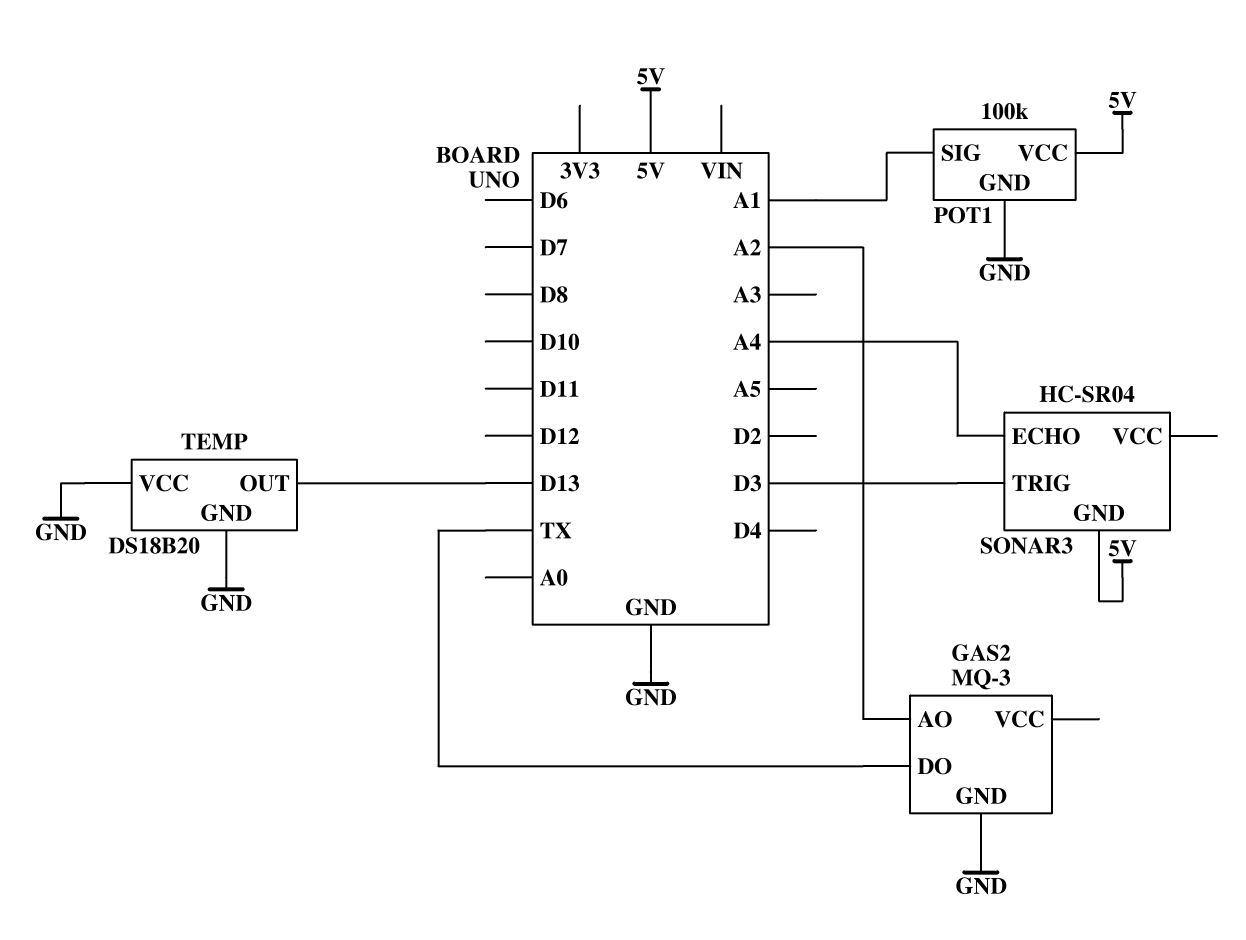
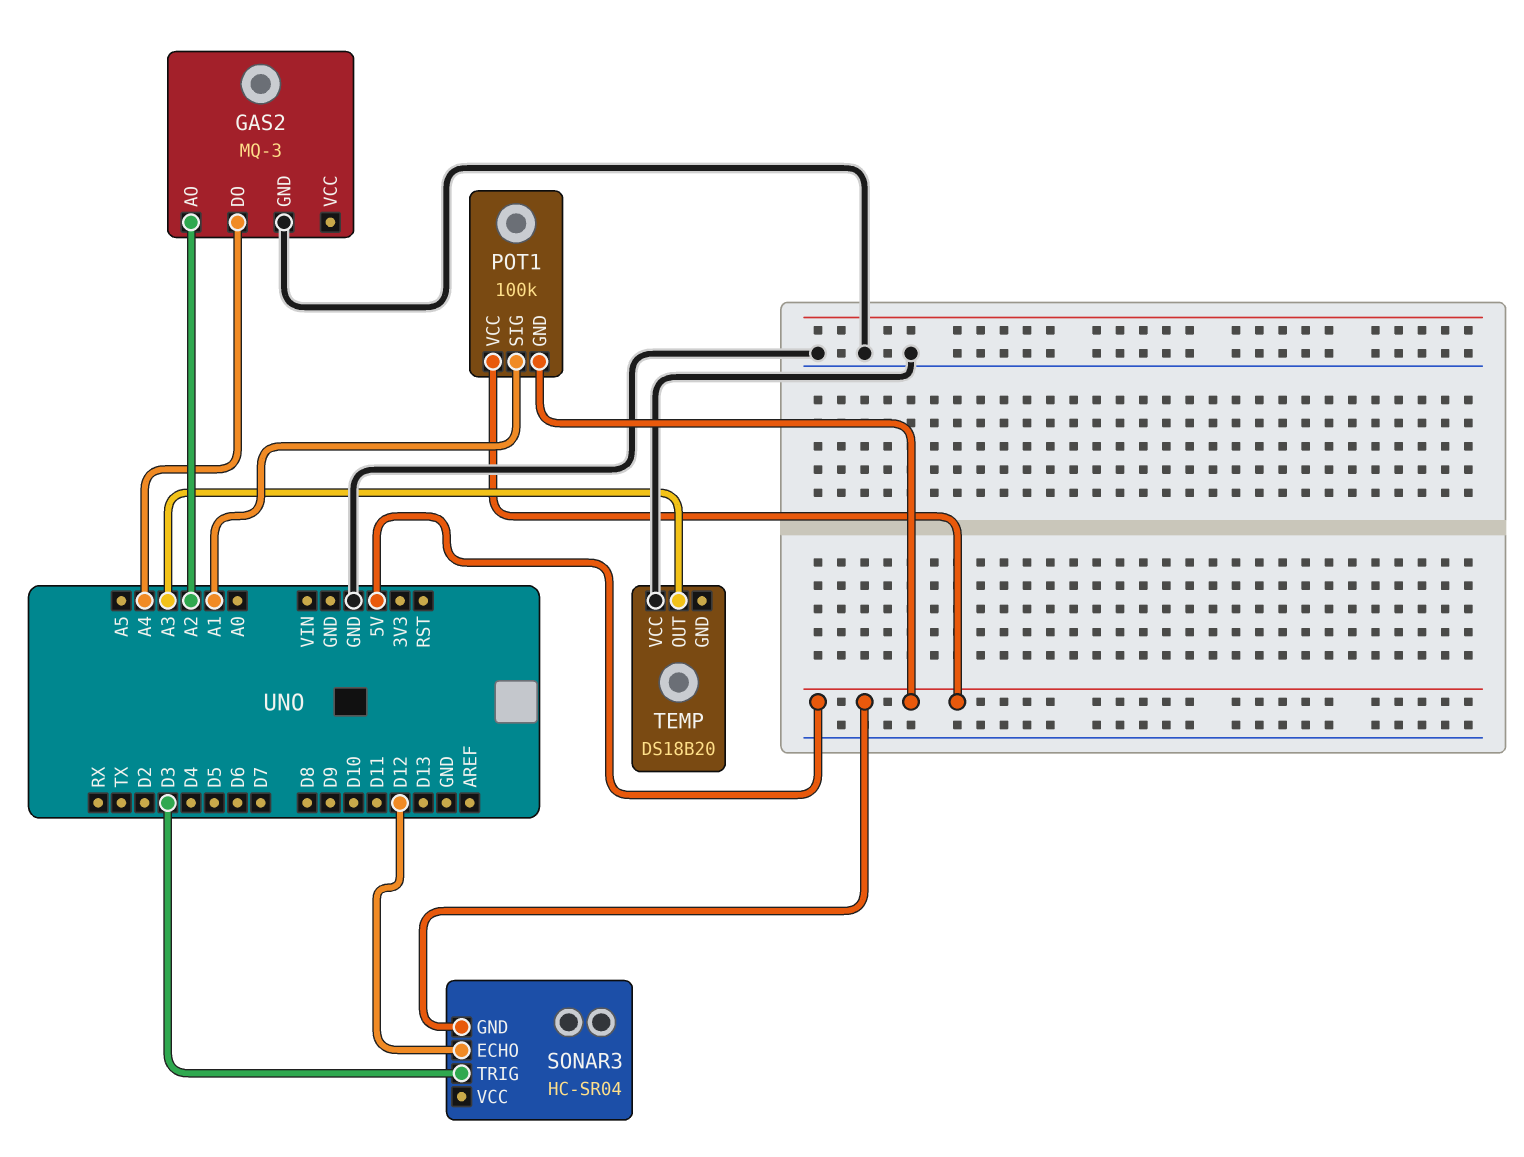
GAS2 pin DO: TX -> A4
POT1 pin GND: GND -> 5V
SONAR3 pin ECHO: A4 -> D12
TEMP pin GND: GND -> none
TEMP pin OUT: D13 -> A3

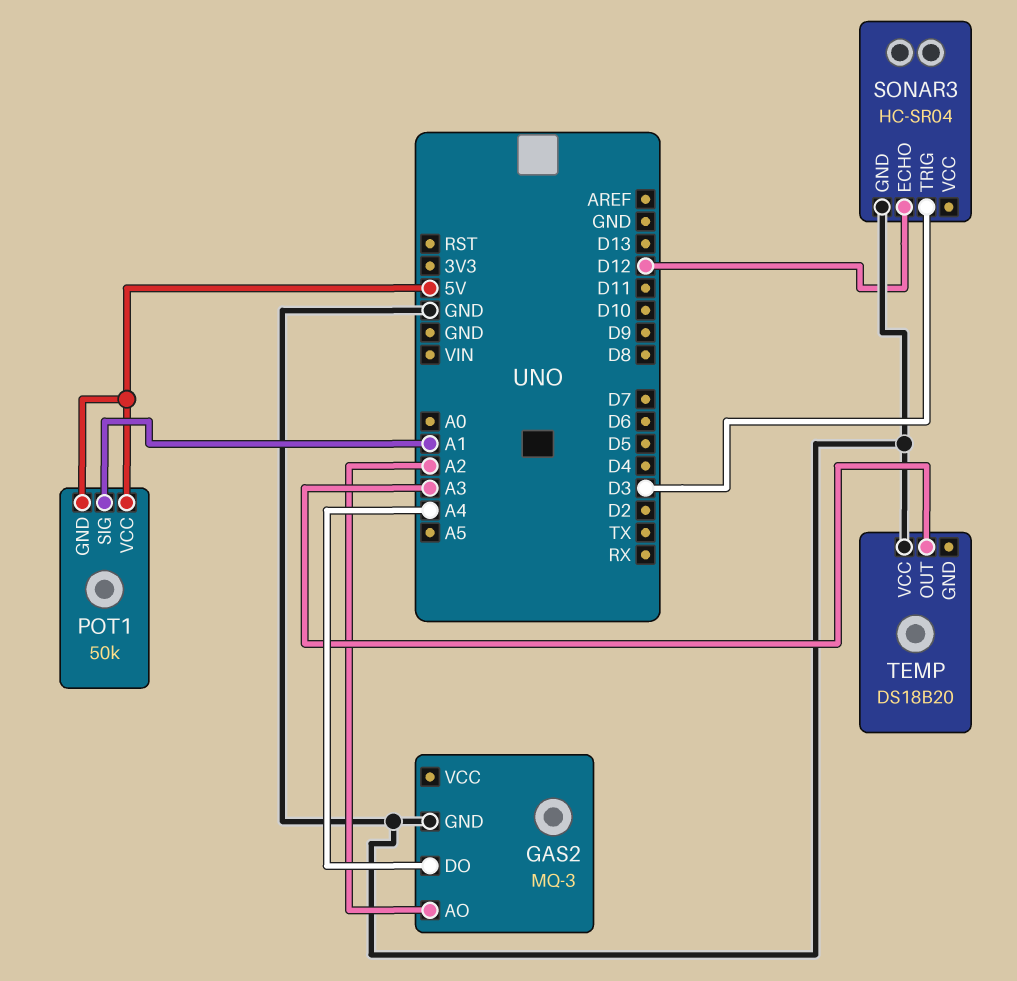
POT1: 100k -> 50k
SONAR3 pin GND: 5V -> GND

